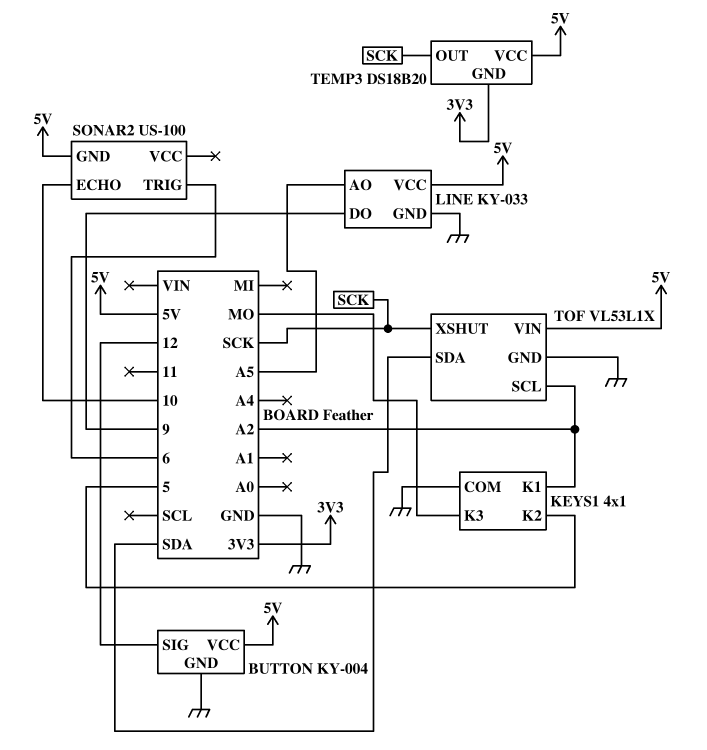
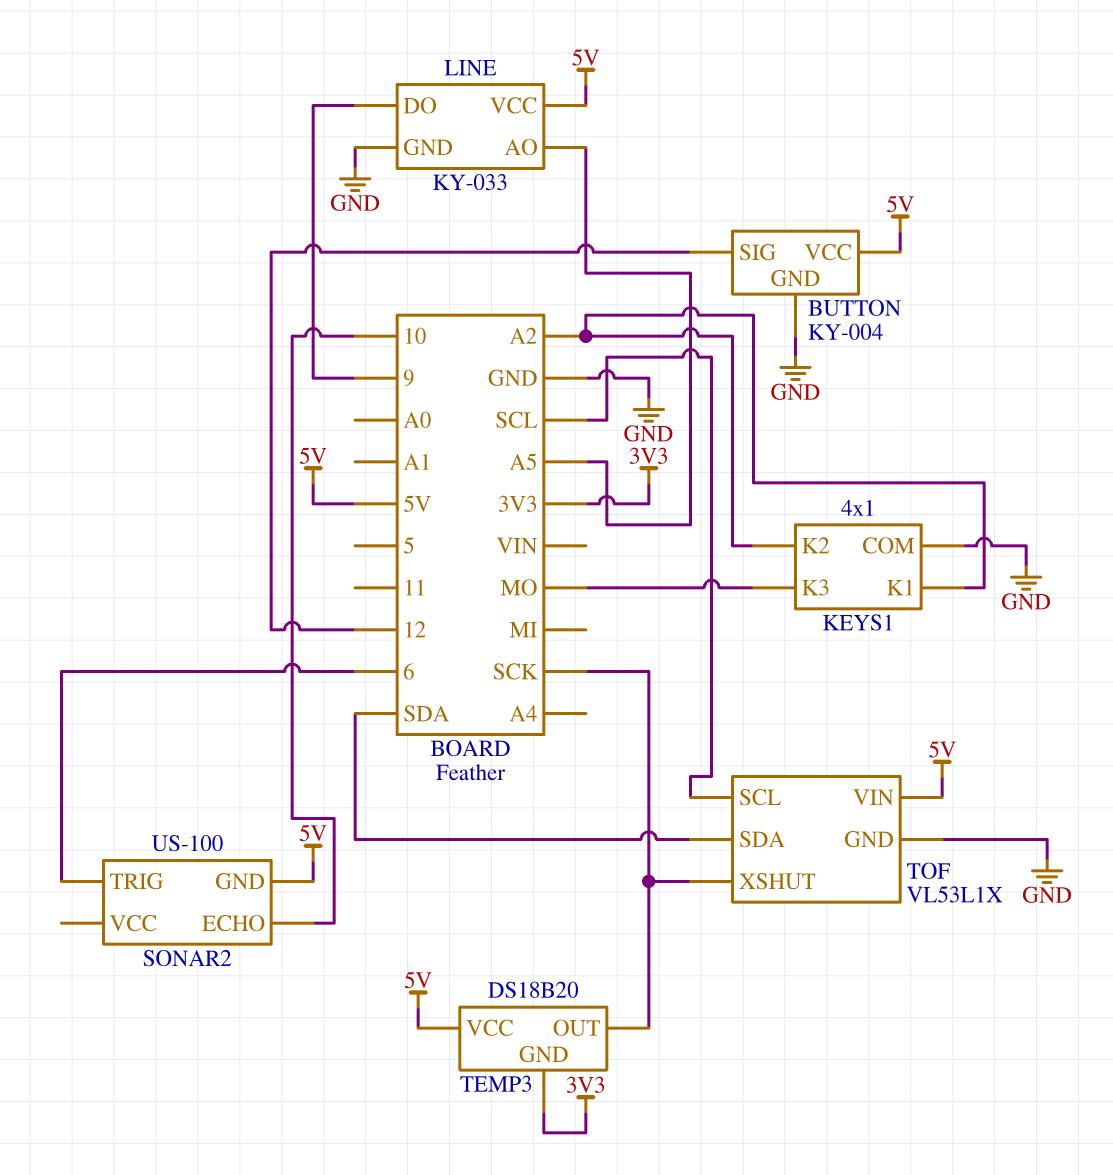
KEYS1 pin K2: 5 -> A2
TOF pin SCL: A2 -> SCL

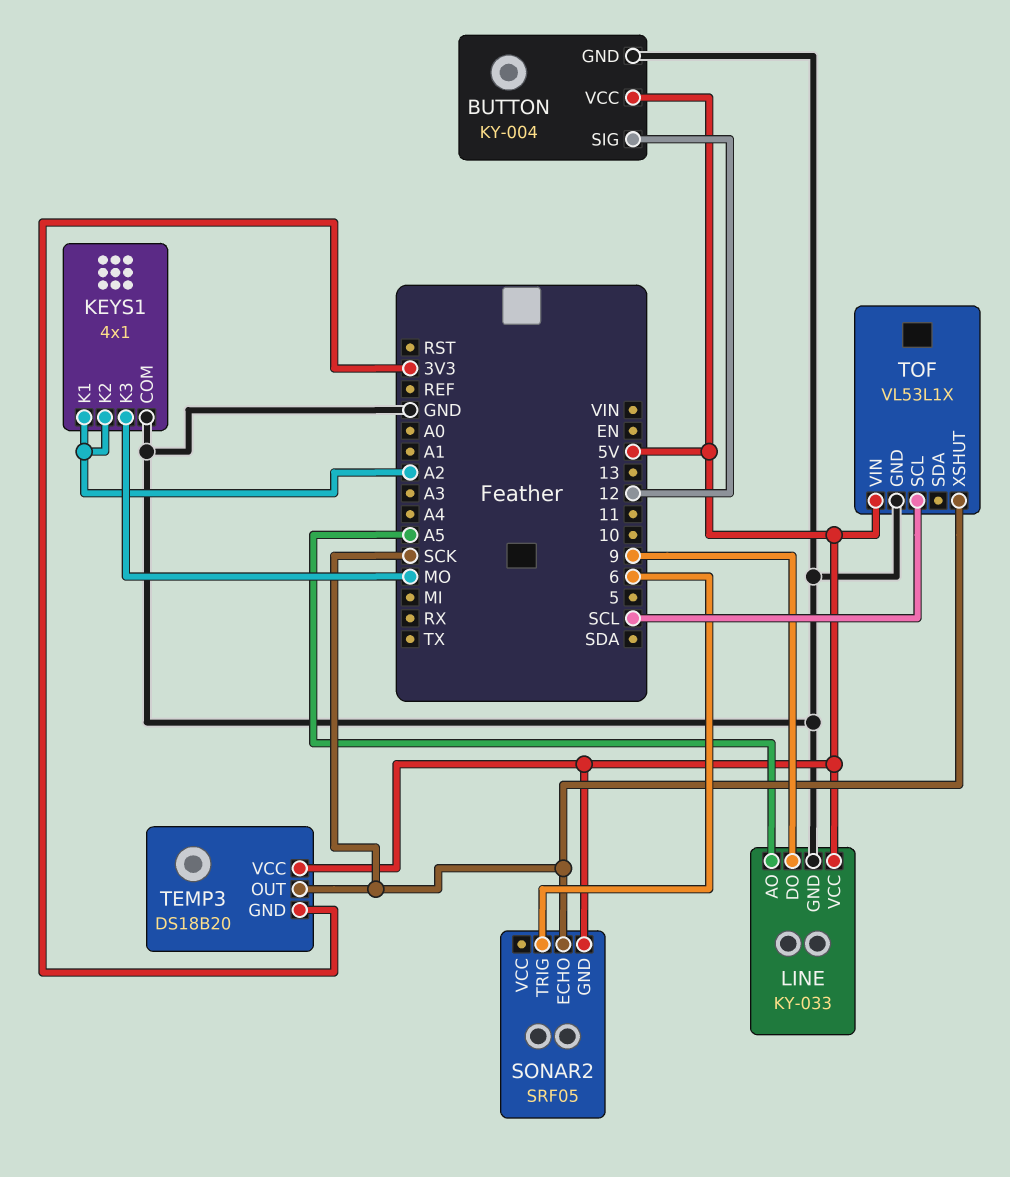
SONAR2: US-100 -> SRF05
SONAR2 pin ECHO: 10 -> SCK
TOF pin SDA: SDA -> none

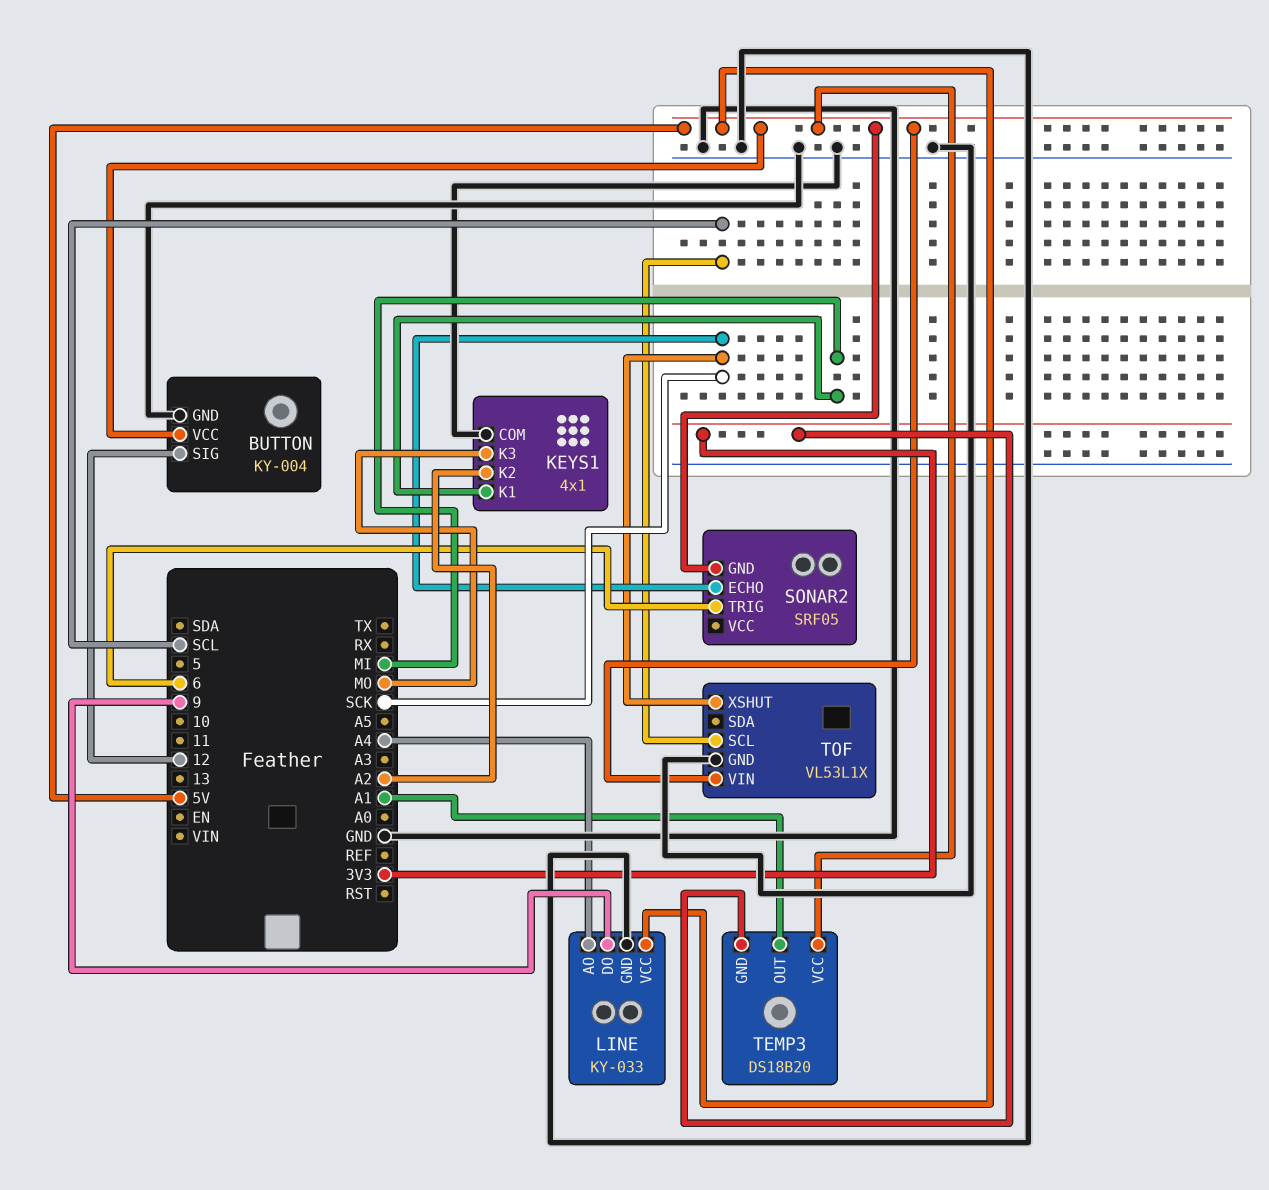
KEYS1 pin K1: A2 -> MI
LINE pin AO: A5 -> A4
TEMP3 pin OUT: SCK -> A1

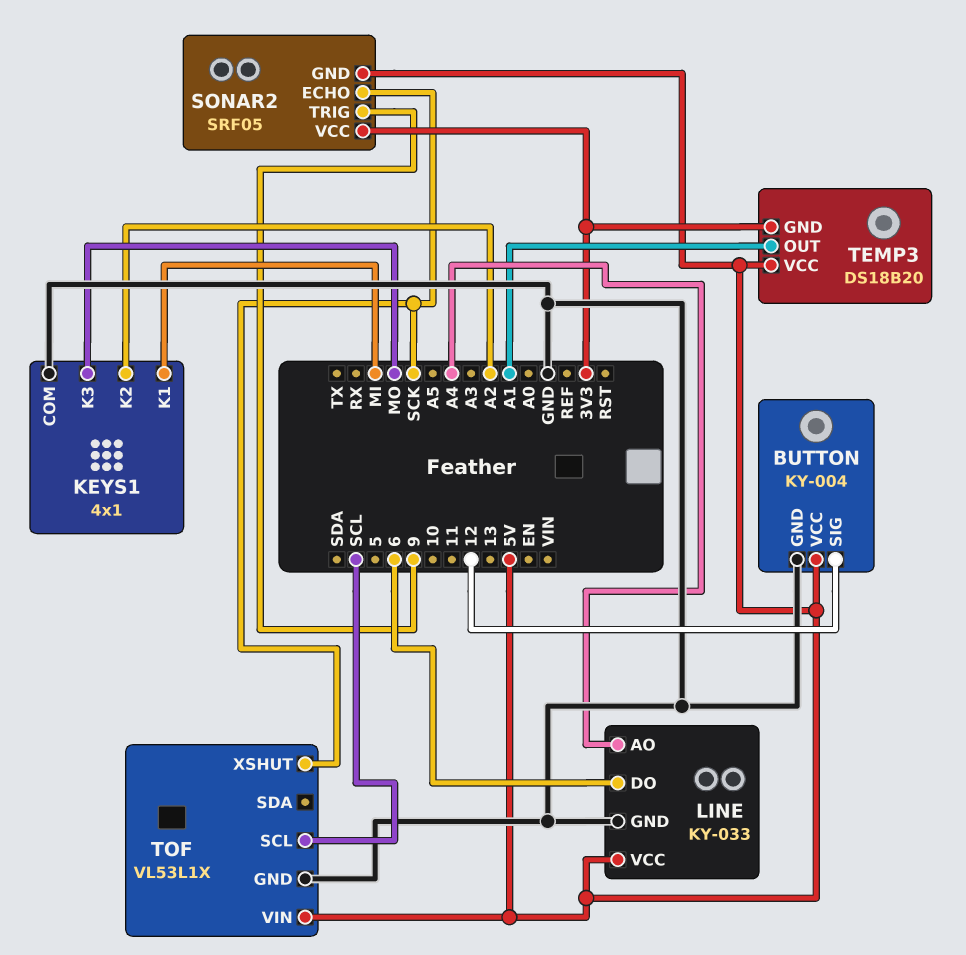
LINE pin DO: 9 -> 6
SONAR2 pin TRIG: 6 -> 9
SONAR2 pin VCC: none -> 3V3

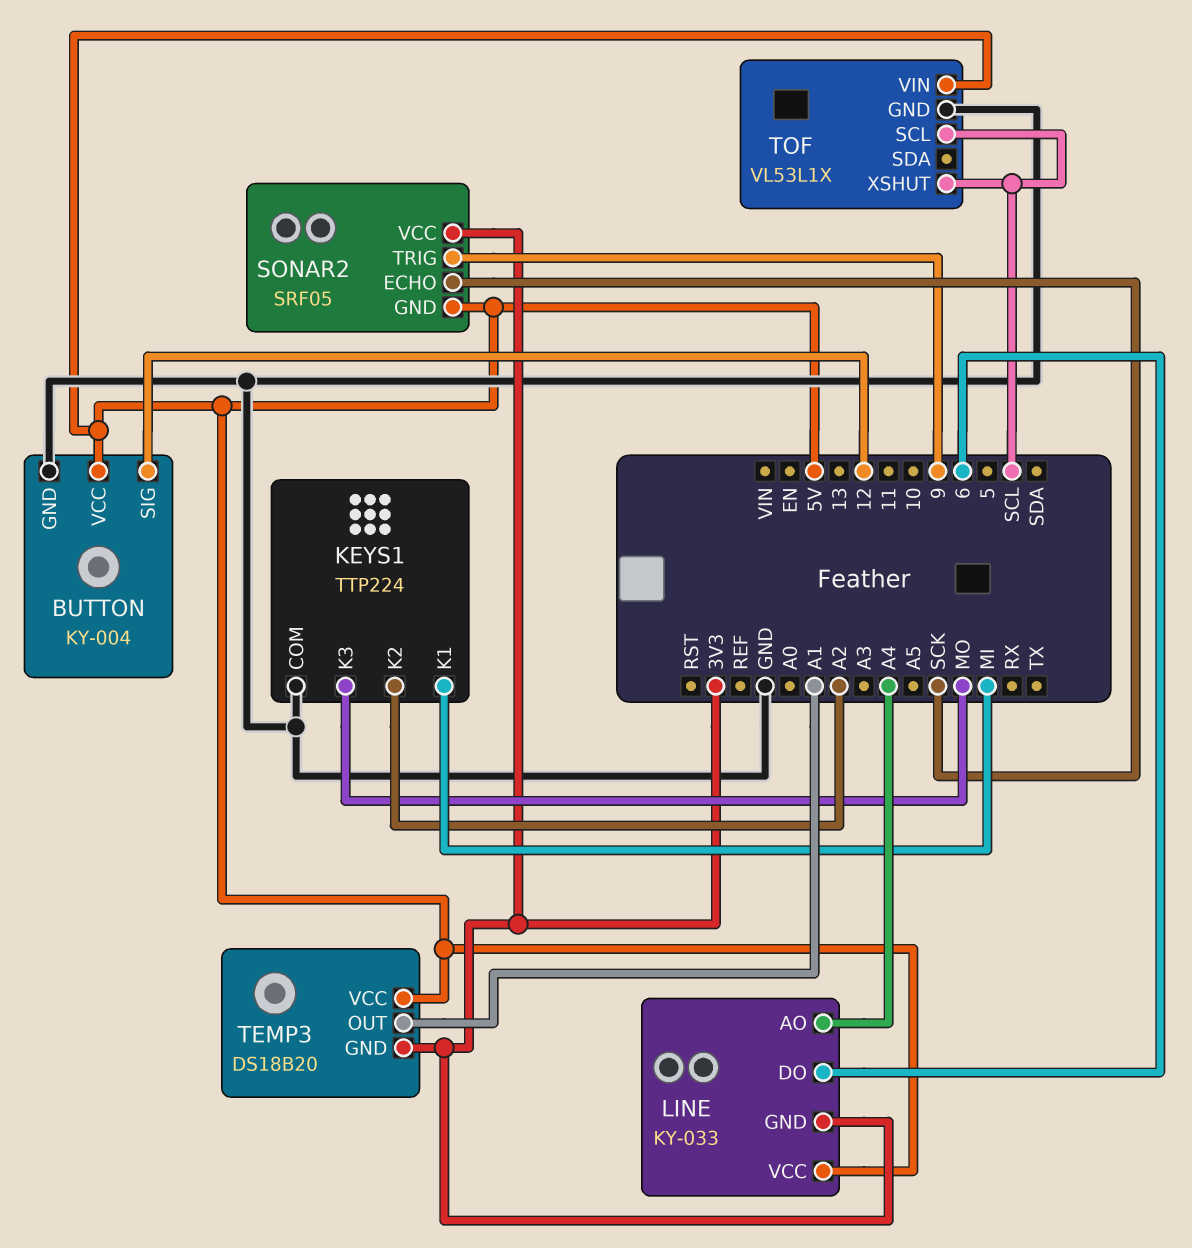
KEYS1: 4x1 -> TTP224
LINE pin GND: GND -> 3V3
TOF pin XSHUT: SCK -> SCL

